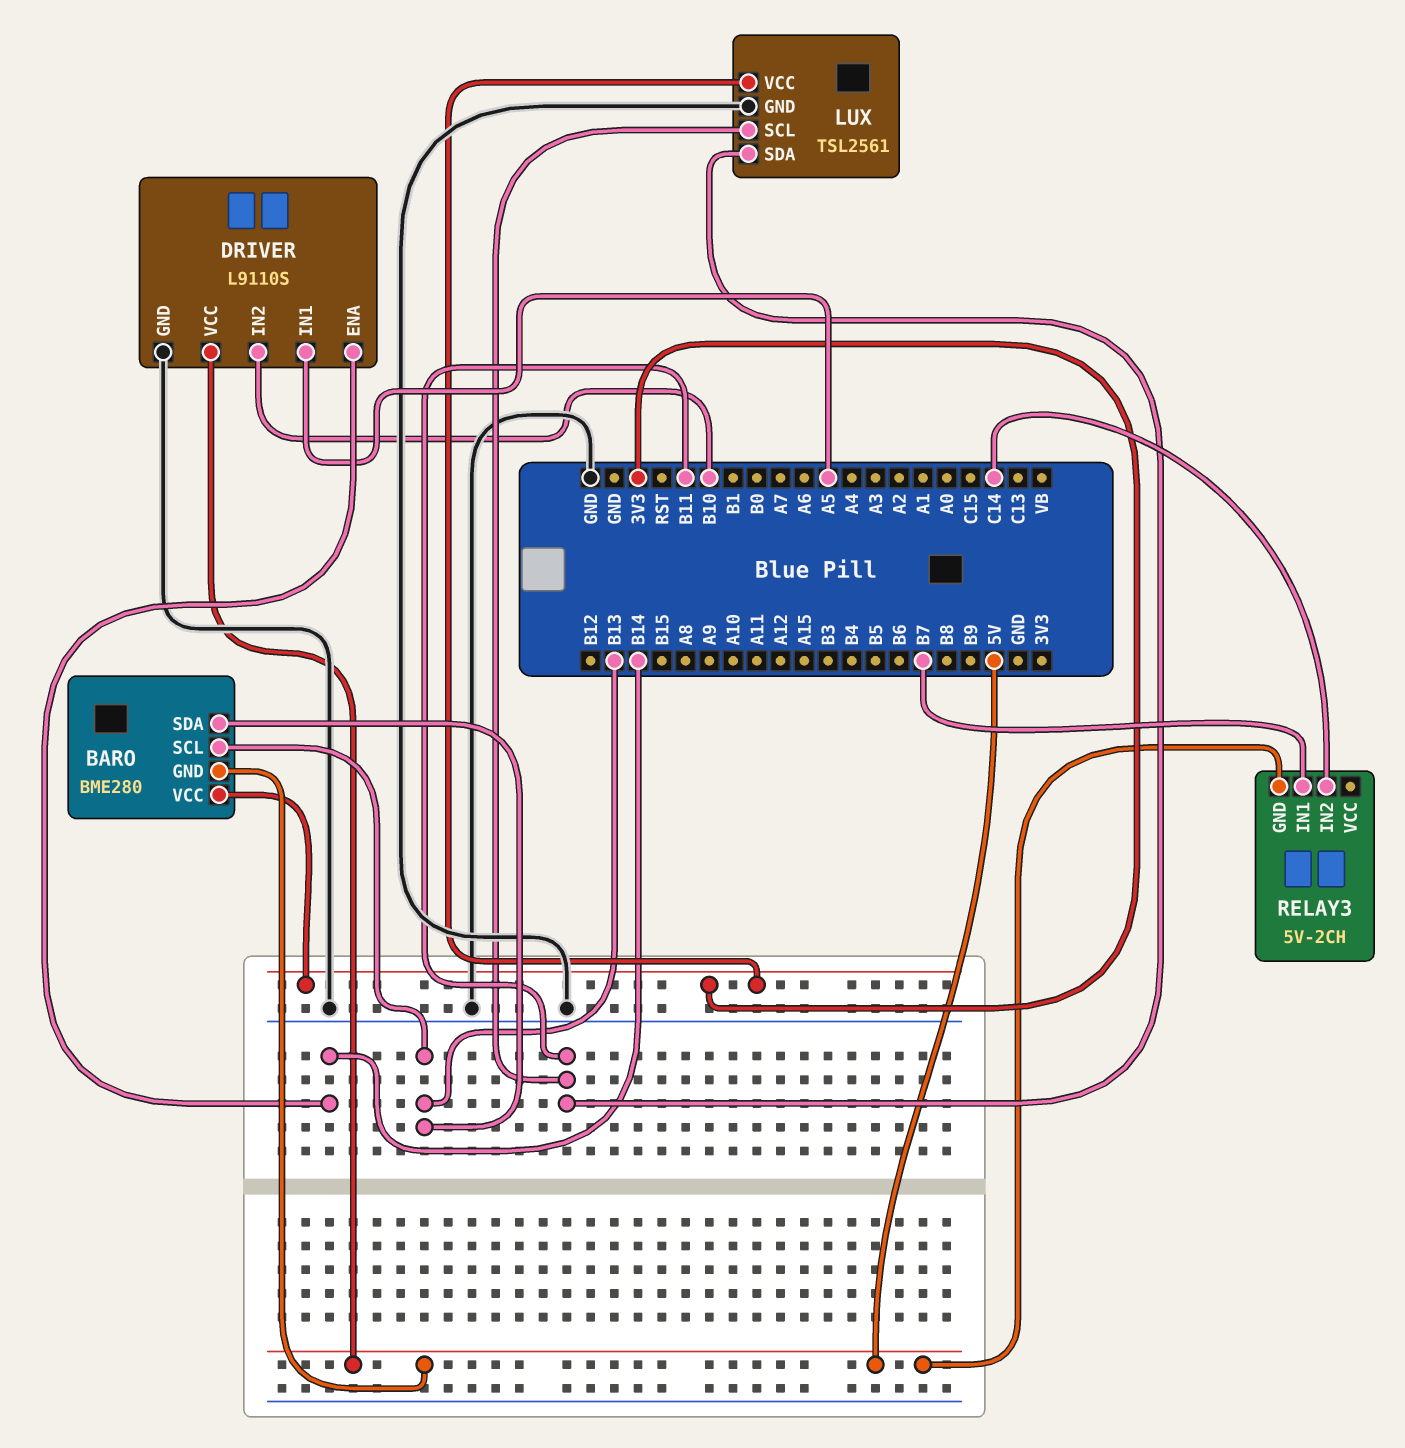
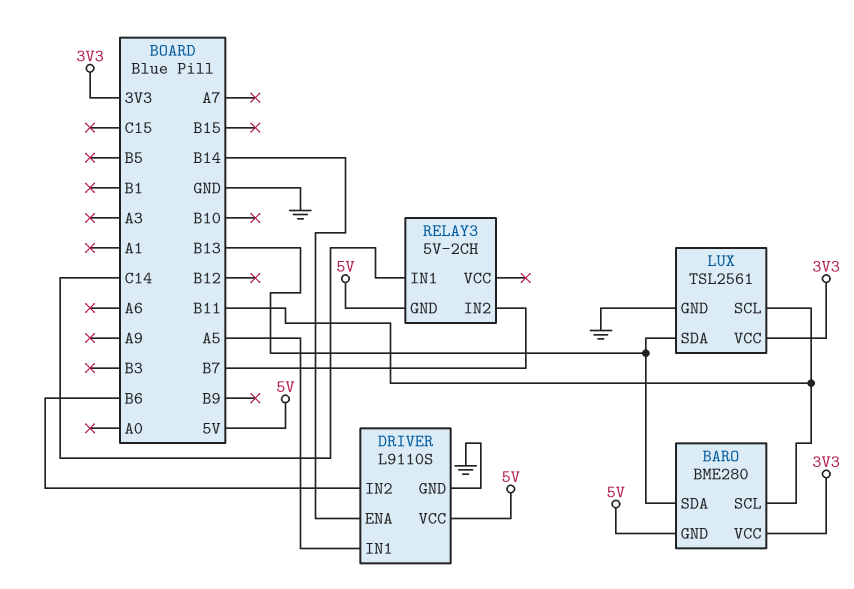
BARO pin SCL: B13 -> B11
DRIVER pin IN2: B10 -> B6
LUX pin SDA: B11 -> B13
RELAY3 pin IN1: B7 -> C14
RELAY3 pin IN2: C14 -> B7

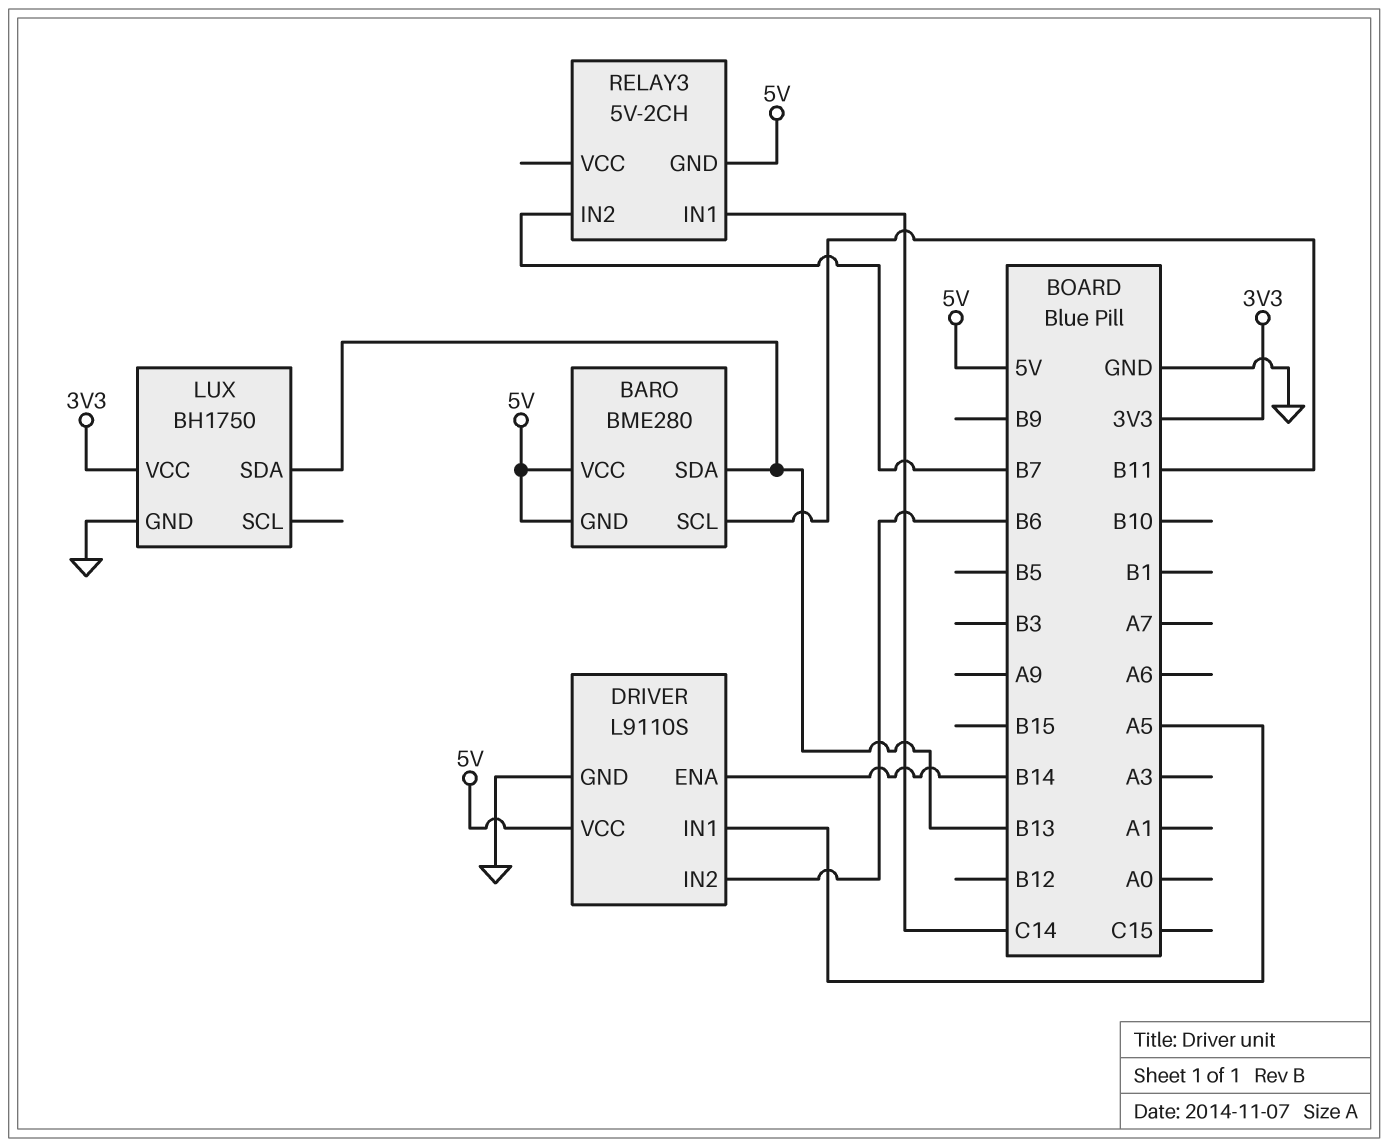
BARO pin VCC: 3V3 -> 5V
LUX: TSL2561 -> BH1750
LUX pin SCL: B11 -> none

